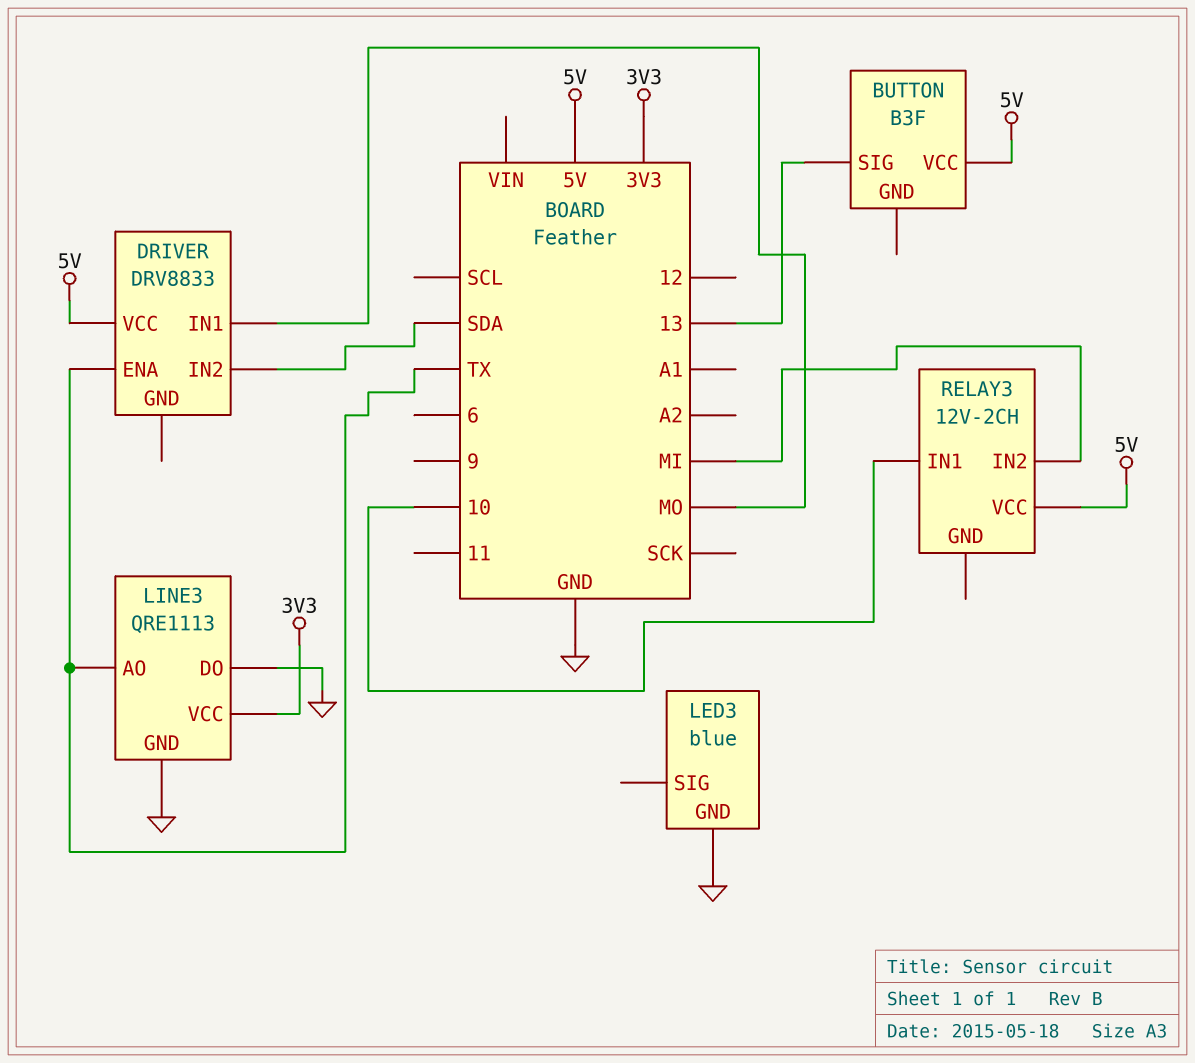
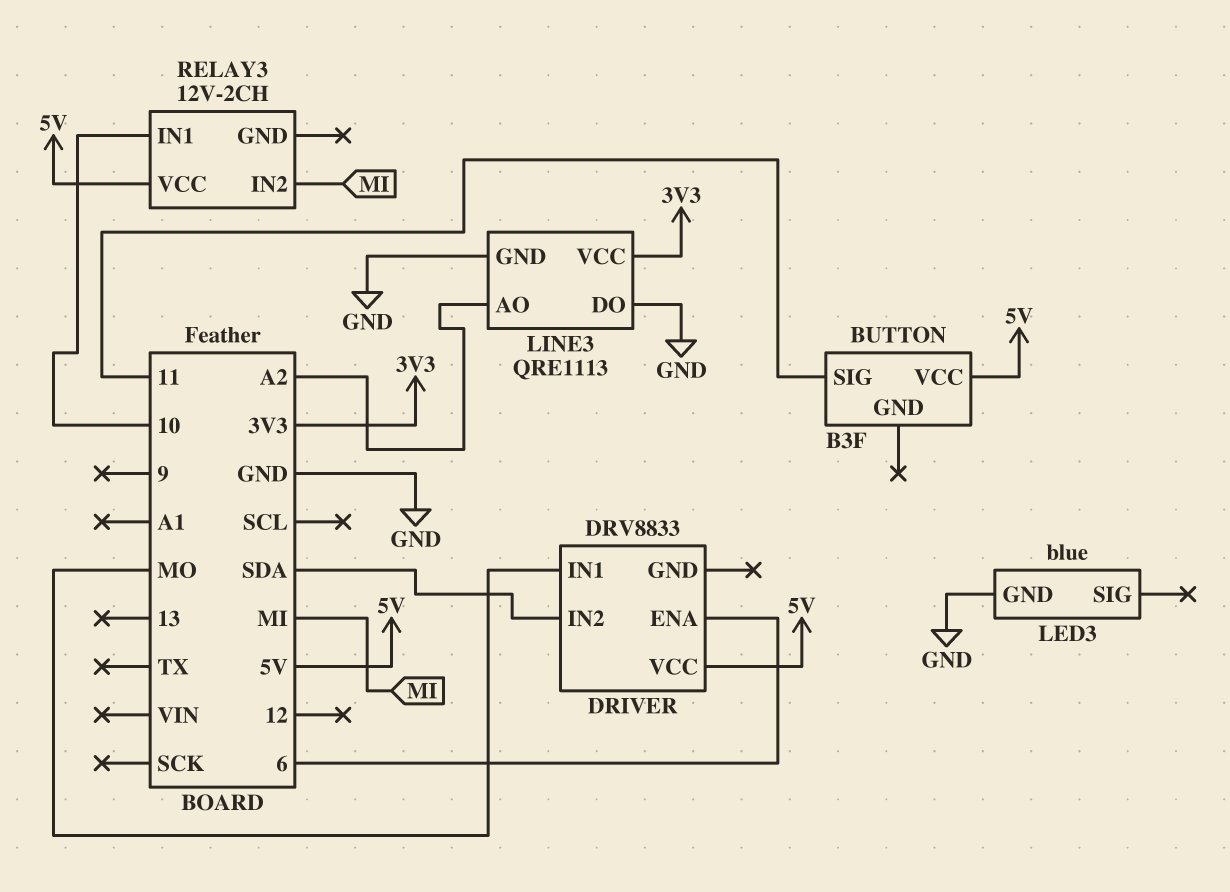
BUTTON pin SIG: 13 -> 11
DRIVER pin ENA: TX -> 6
LINE3 pin AO: TX -> A2

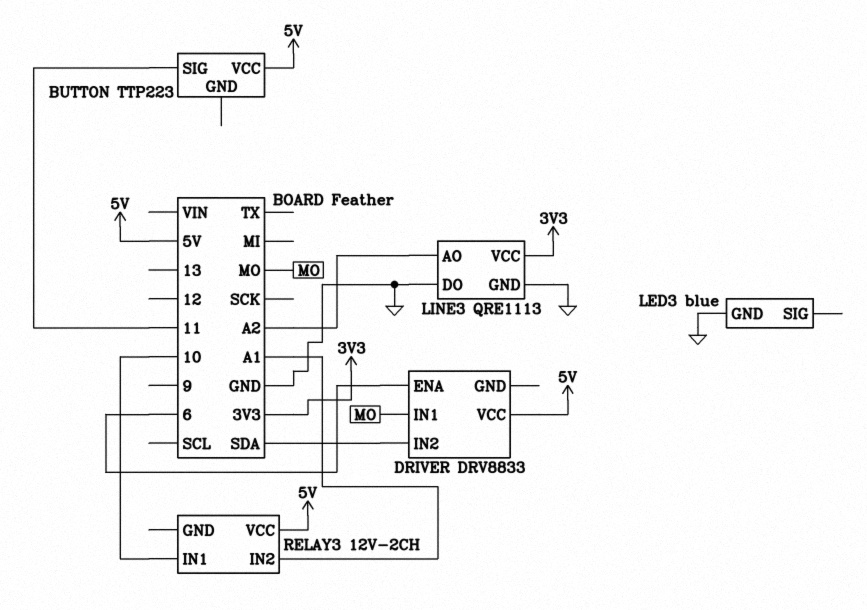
BUTTON: B3F -> TTP223
RELAY3 pin IN2: MI -> A1

